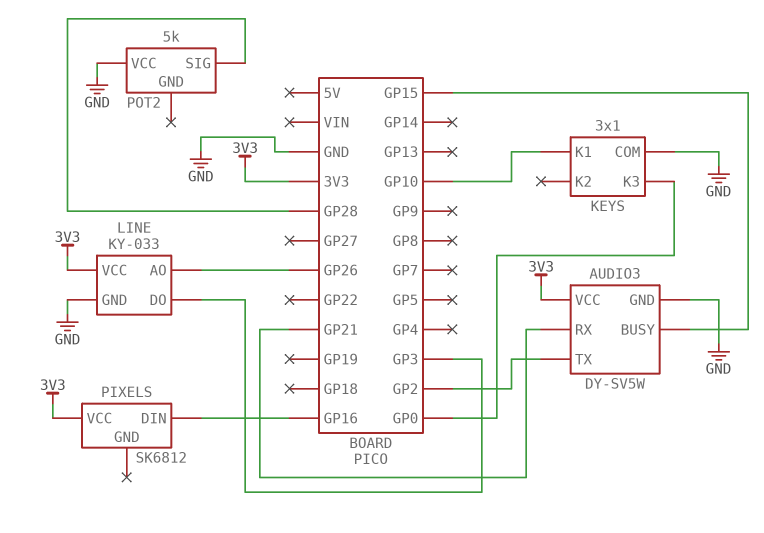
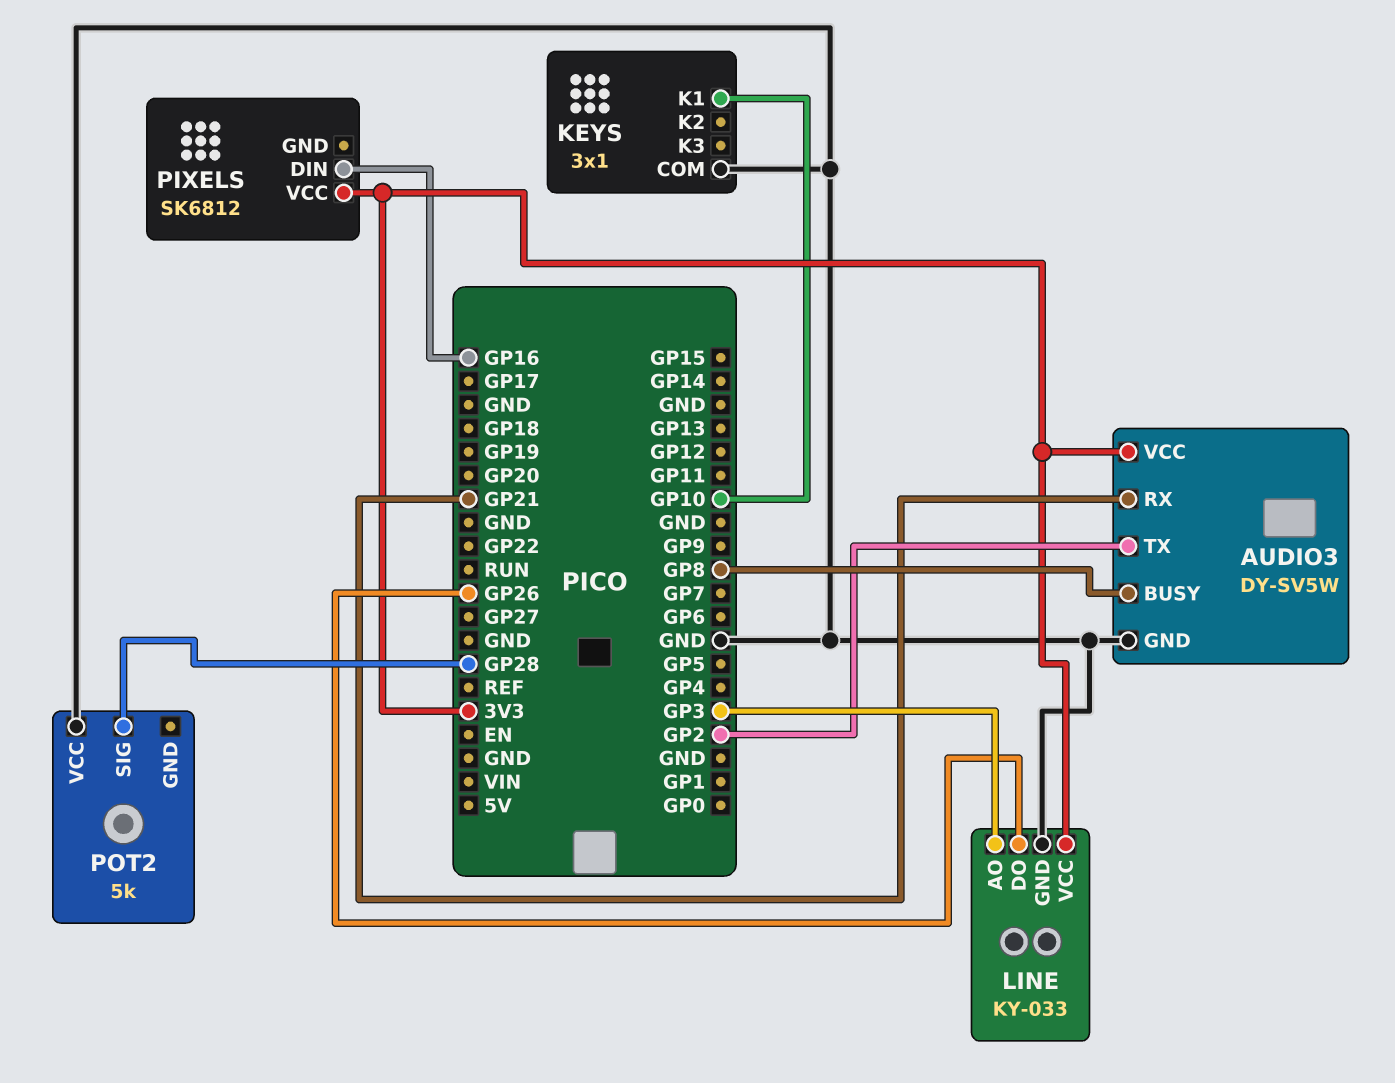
AUDIO3 pin BUSY: GP15 -> GP8
KEYS pin K3: GP0 -> none
LINE pin AO: GP26 -> GP3
LINE pin DO: GP3 -> GP26

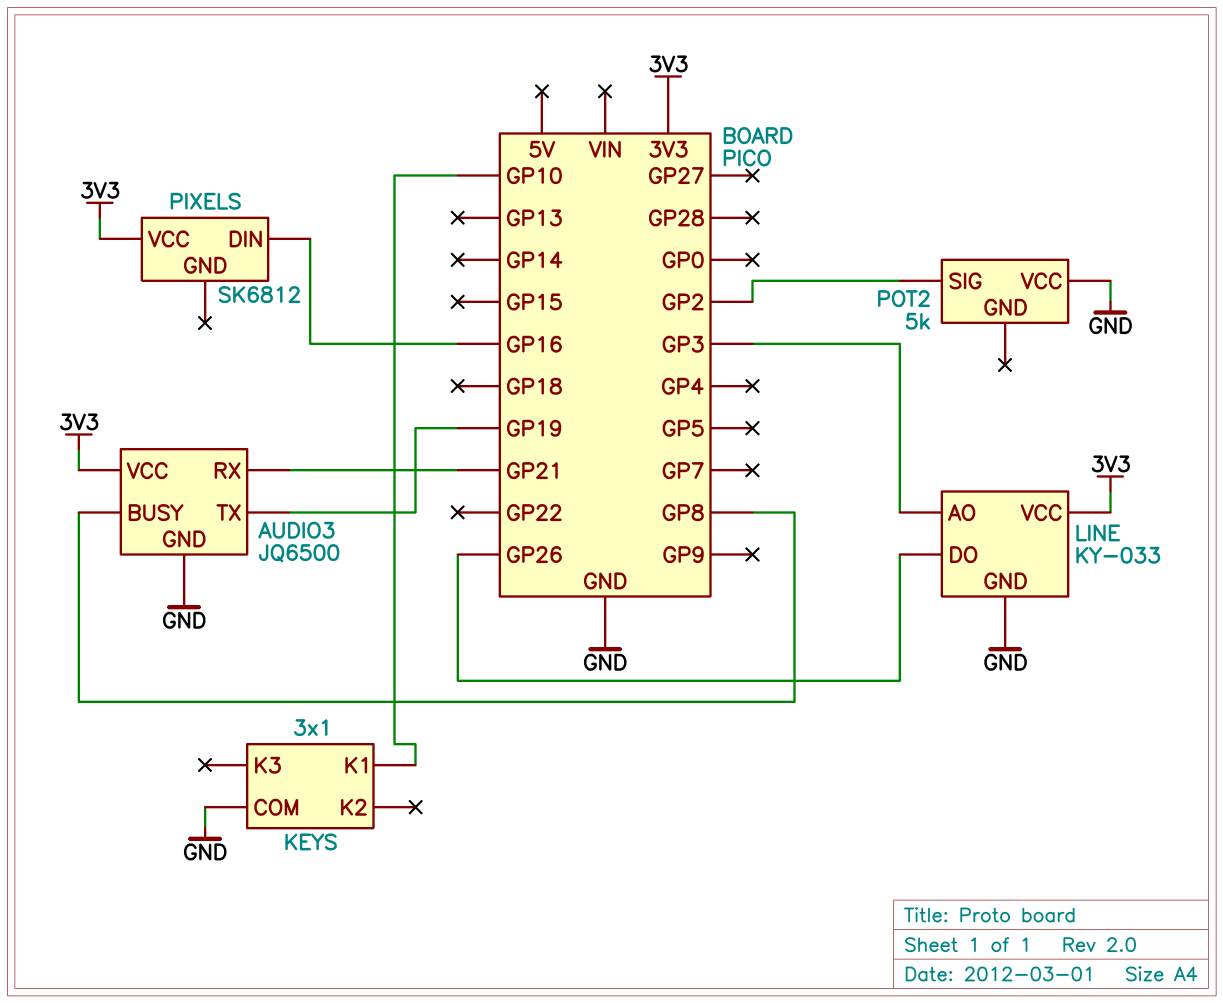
AUDIO3: DY-SV5W -> JQ6500
AUDIO3 pin TX: GP2 -> GP19
POT2 pin SIG: GP28 -> GP2

